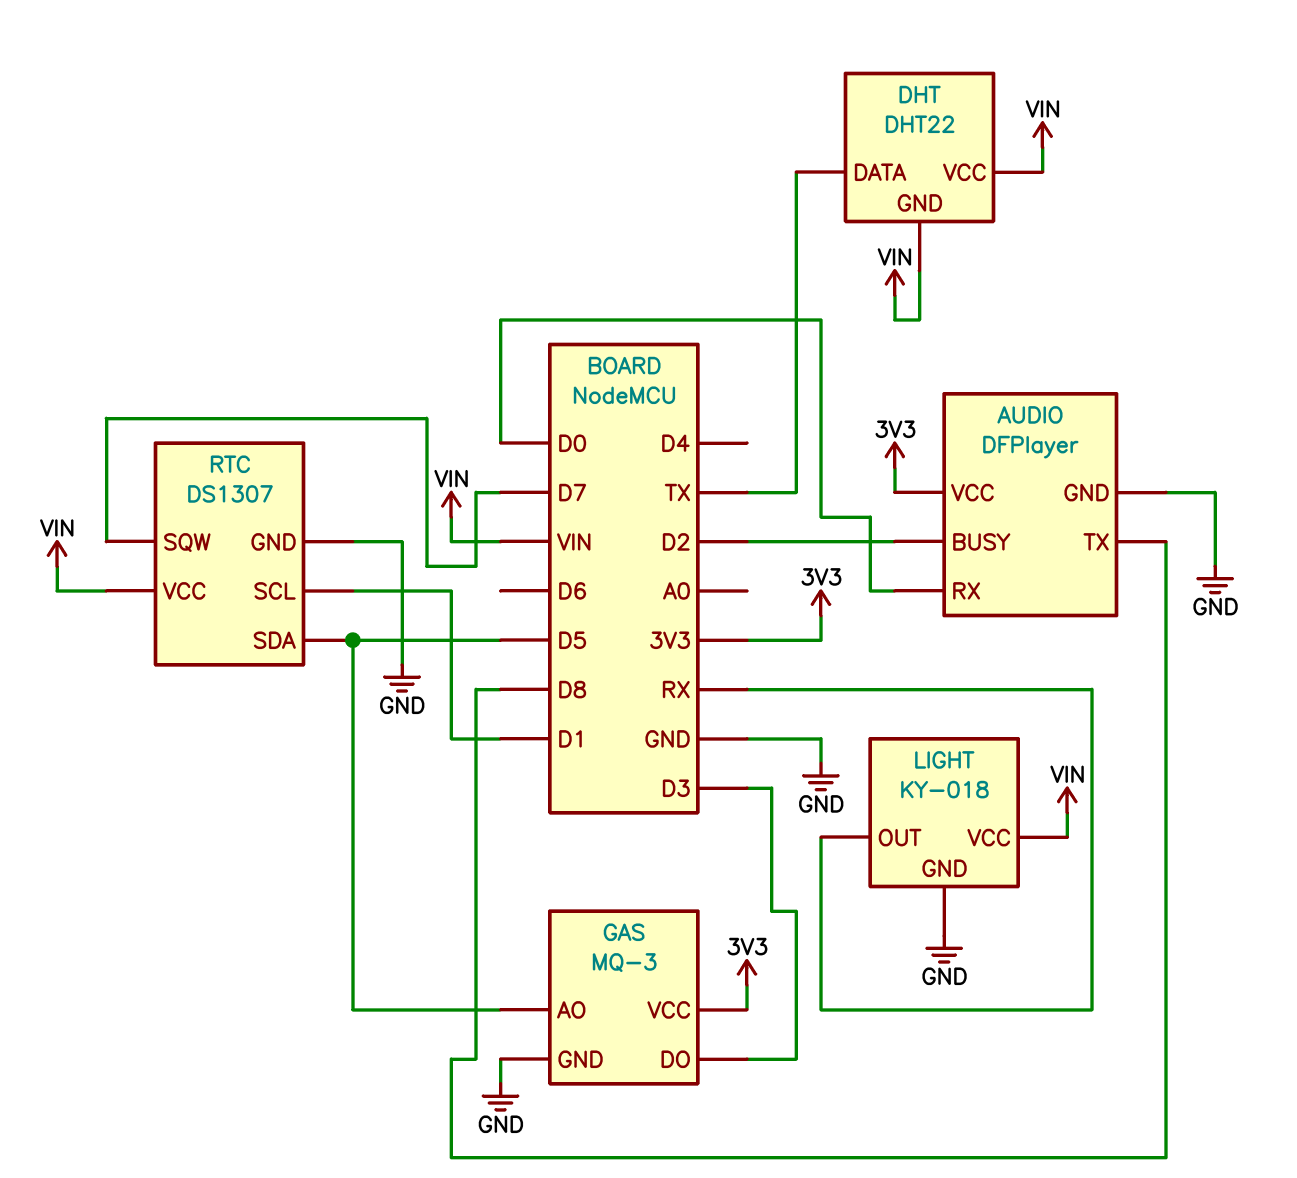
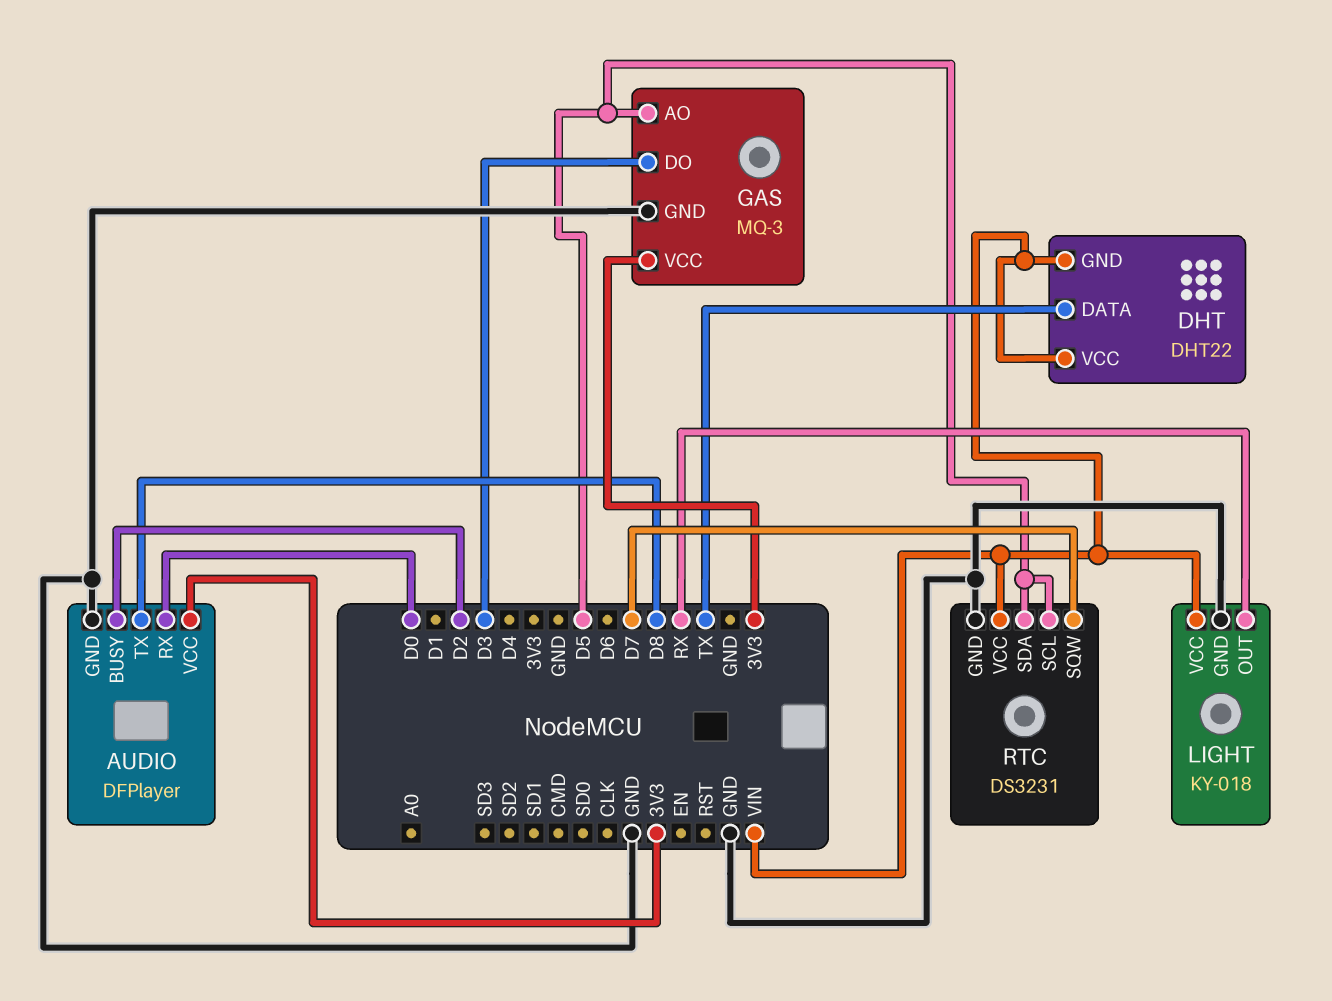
RTC: DS1307 -> DS3231
RTC pin SCL: D1 -> D5

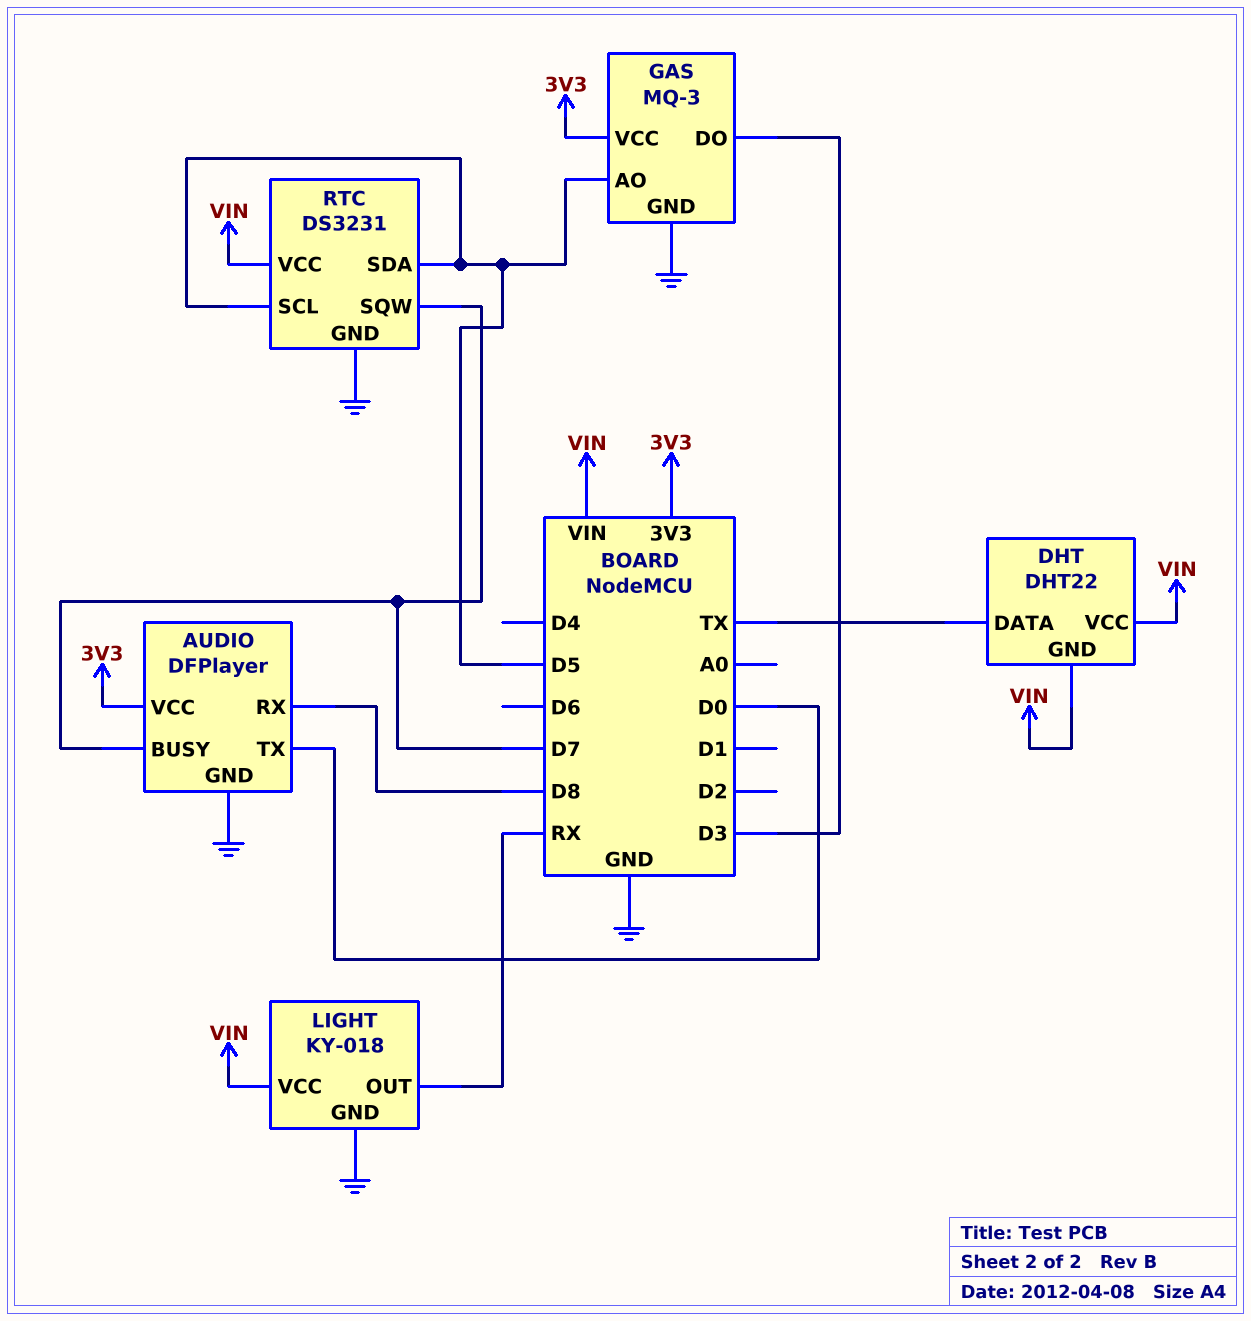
AUDIO pin BUSY: D2 -> D7
AUDIO pin RX: D0 -> D8
AUDIO pin TX: D8 -> D0

